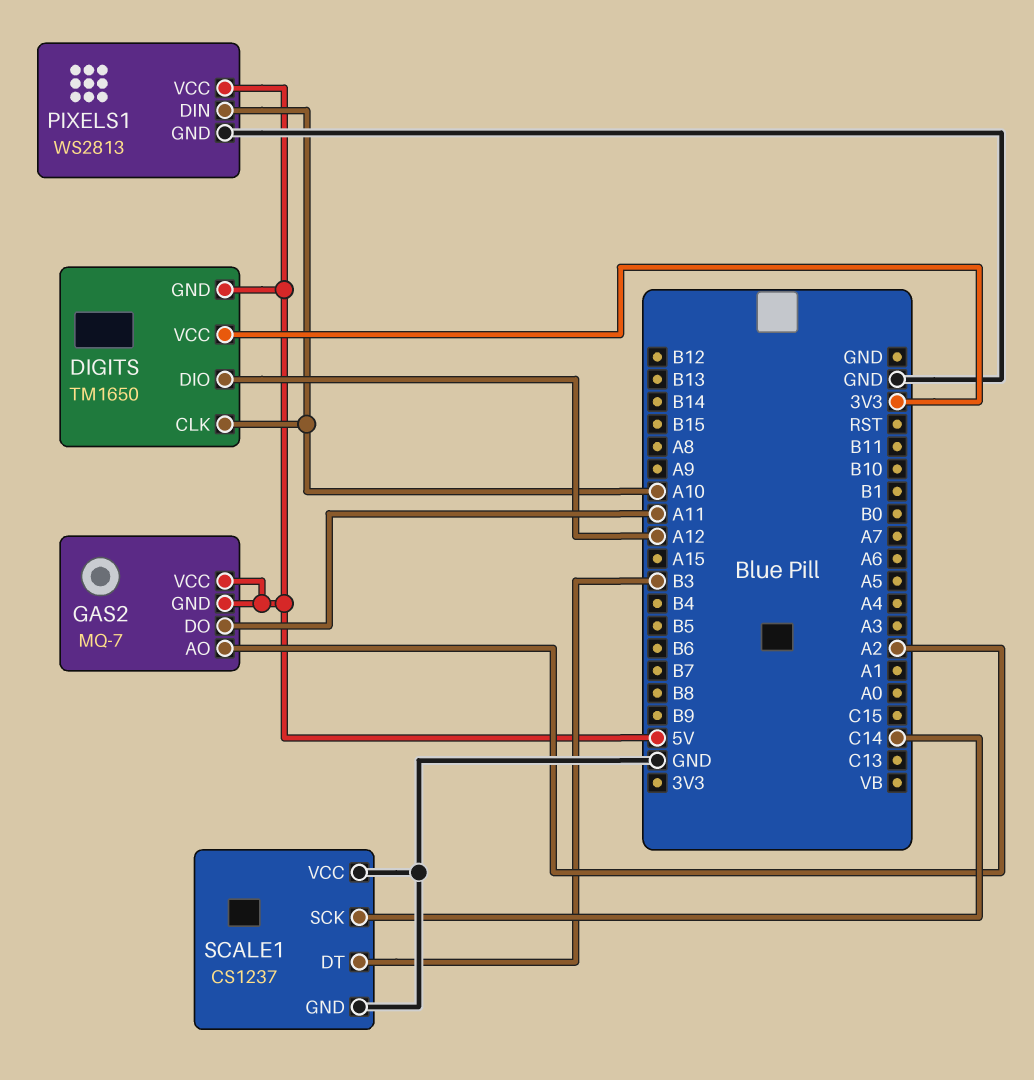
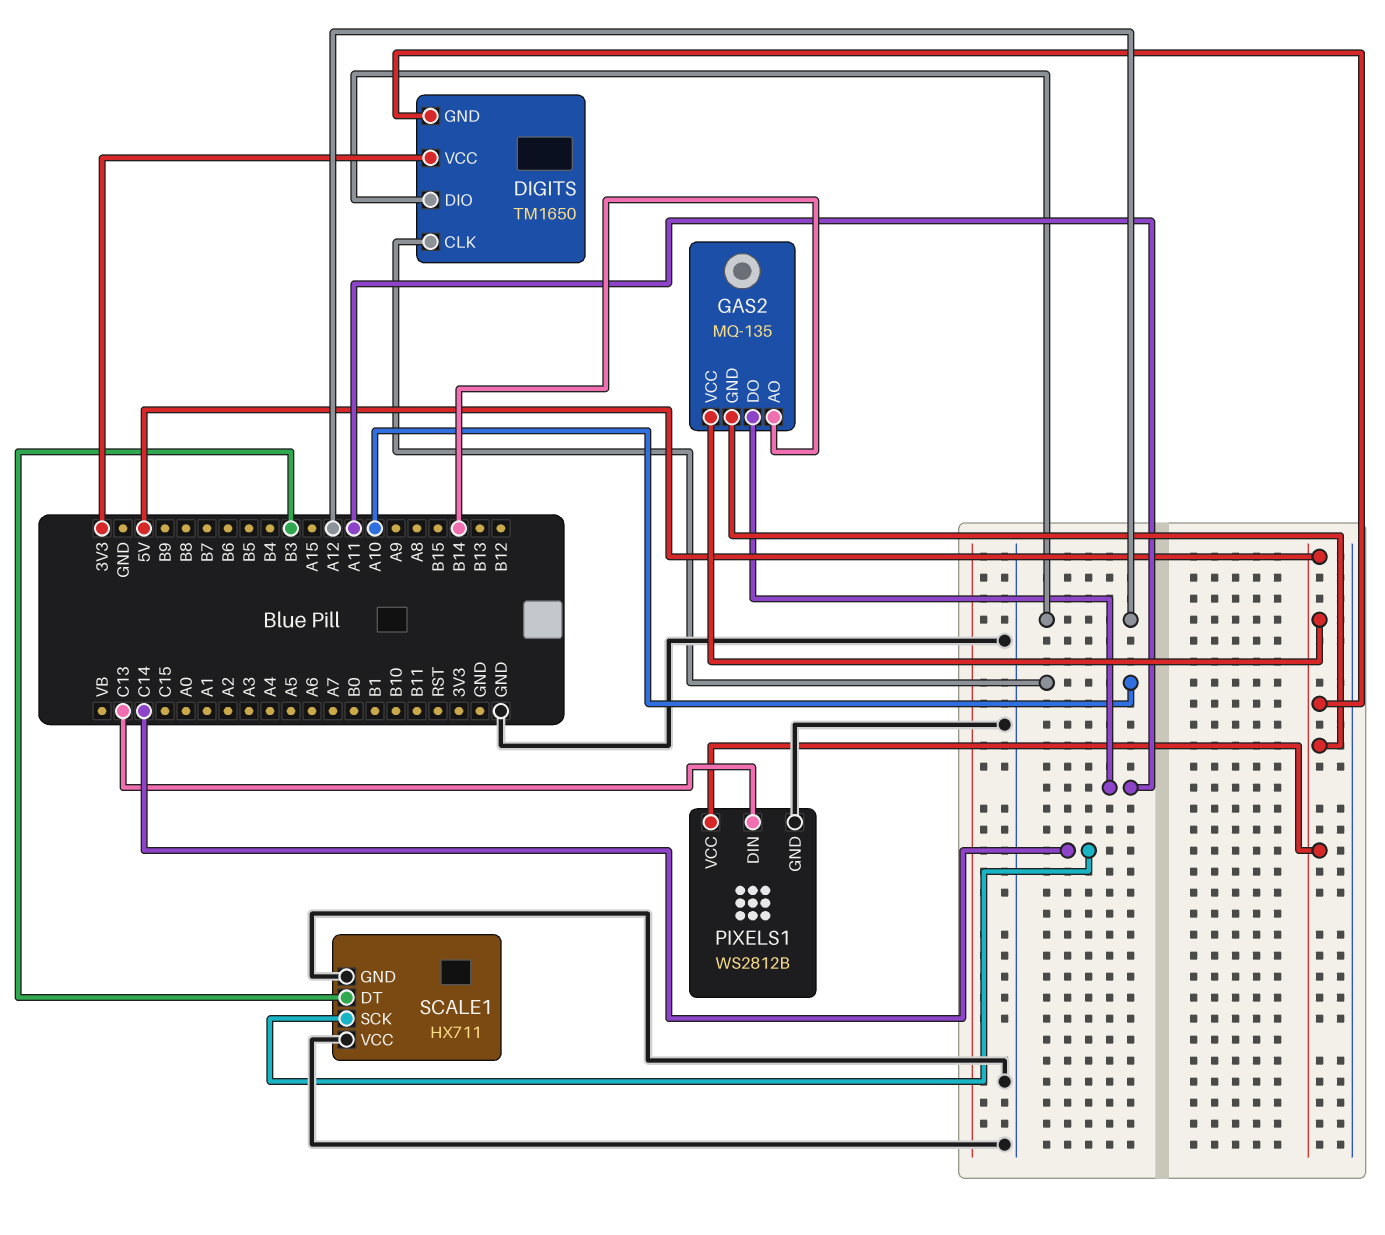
GAS2: MQ-7 -> MQ-135
GAS2 pin AO: A2 -> B14
PIXELS1: WS2813 -> WS2812B
PIXELS1 pin DIN: A10 -> C13
SCALE1: CS1237 -> HX711

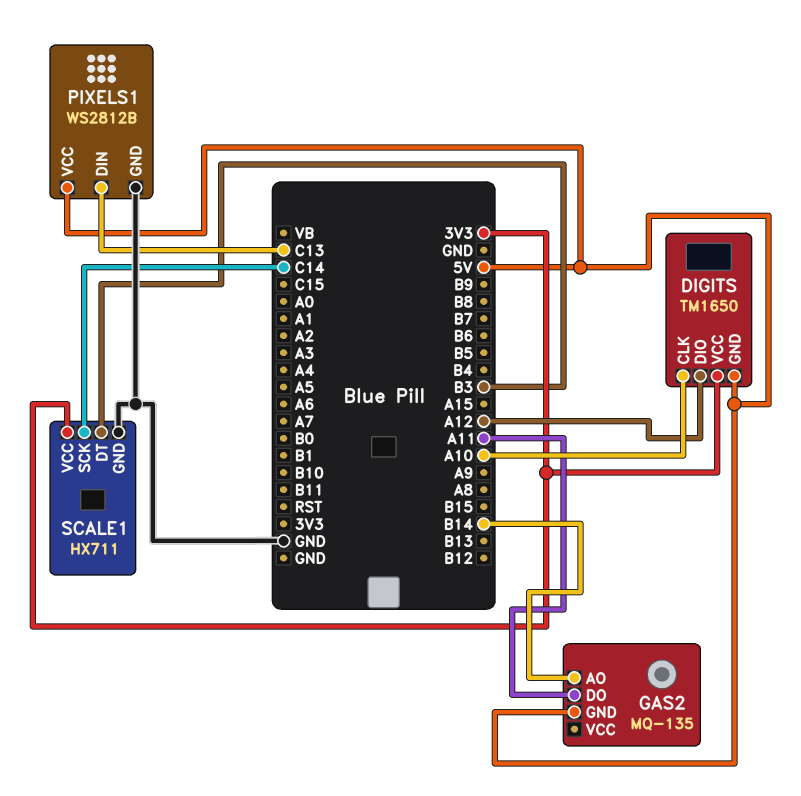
GAS2 pin VCC: 5V -> none
SCALE1 pin VCC: GND -> 3V3

